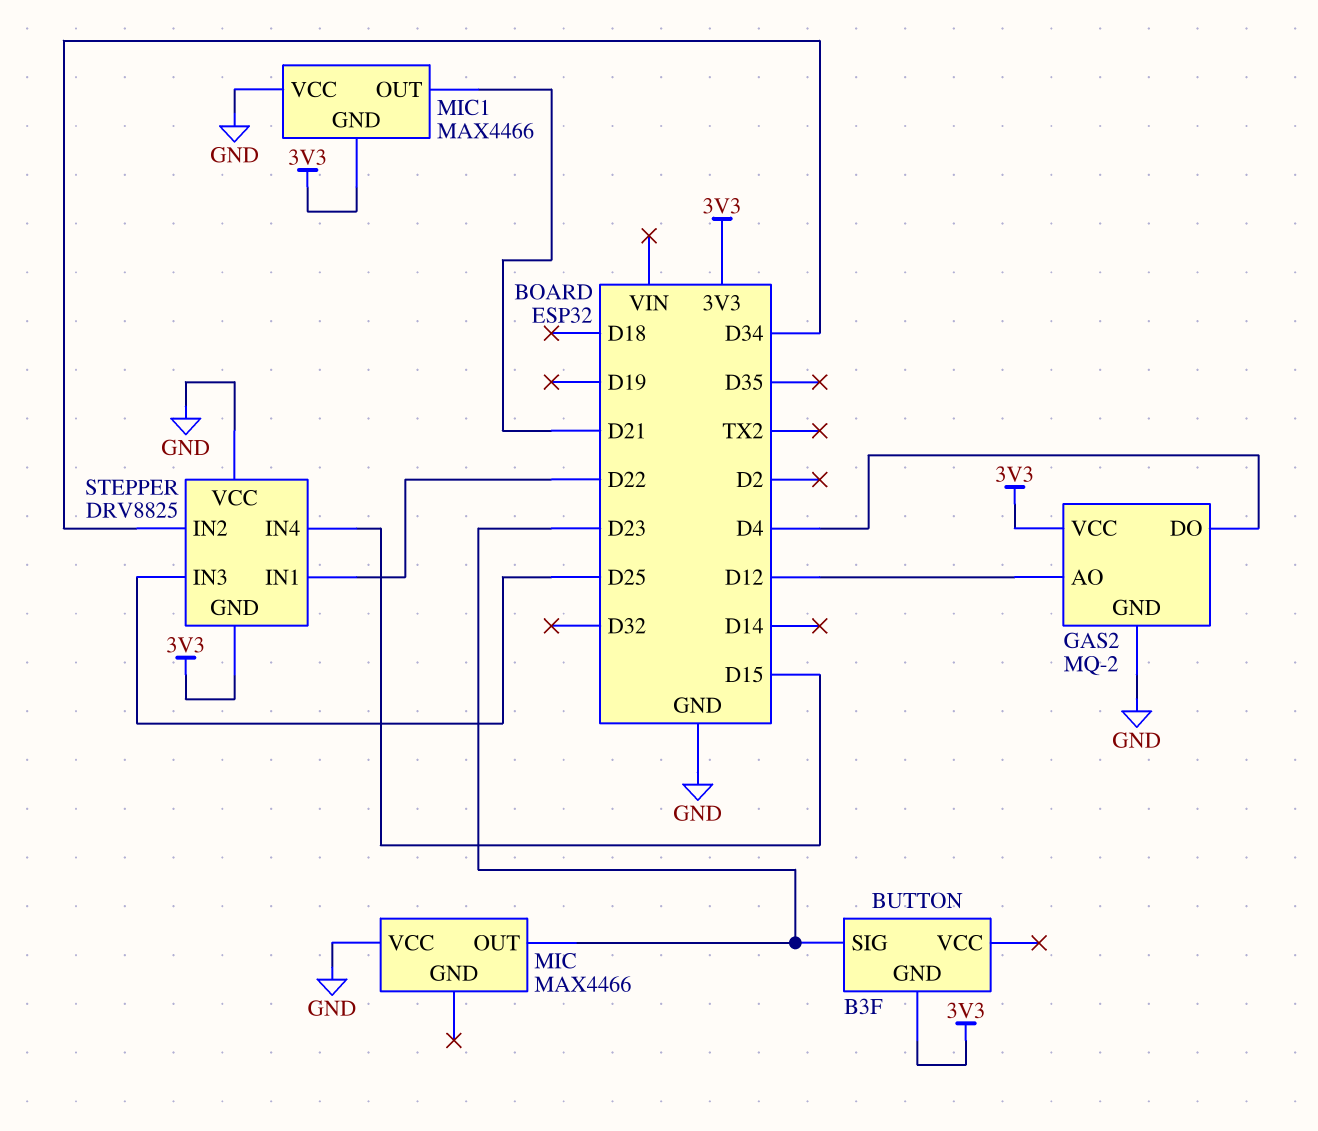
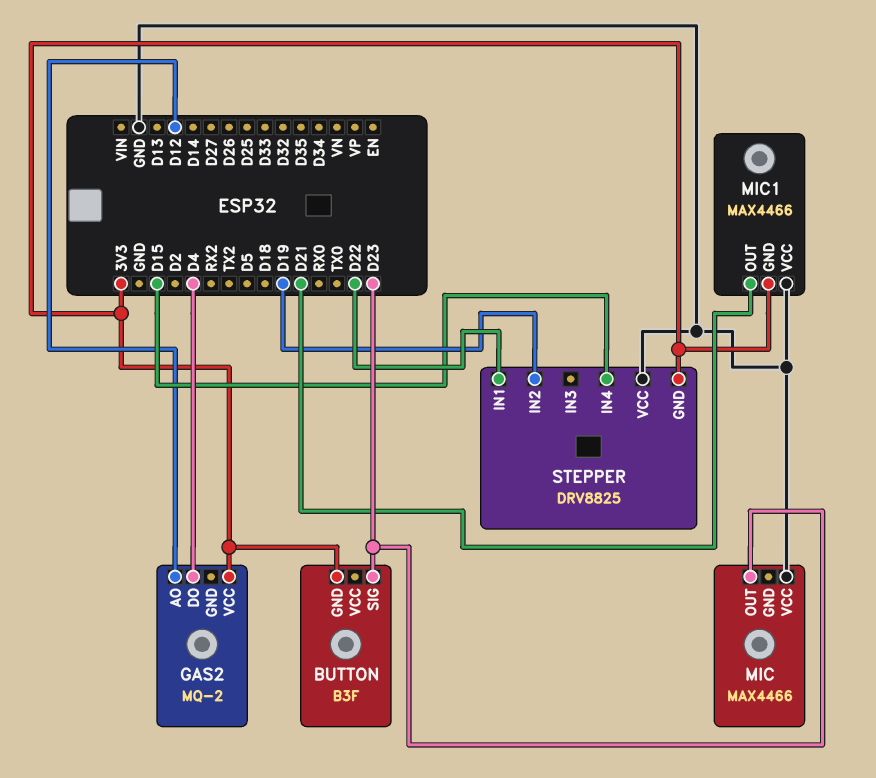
GAS2 pin GND: GND -> none
STEPPER pin IN2: D34 -> D19
STEPPER pin IN3: D25 -> none

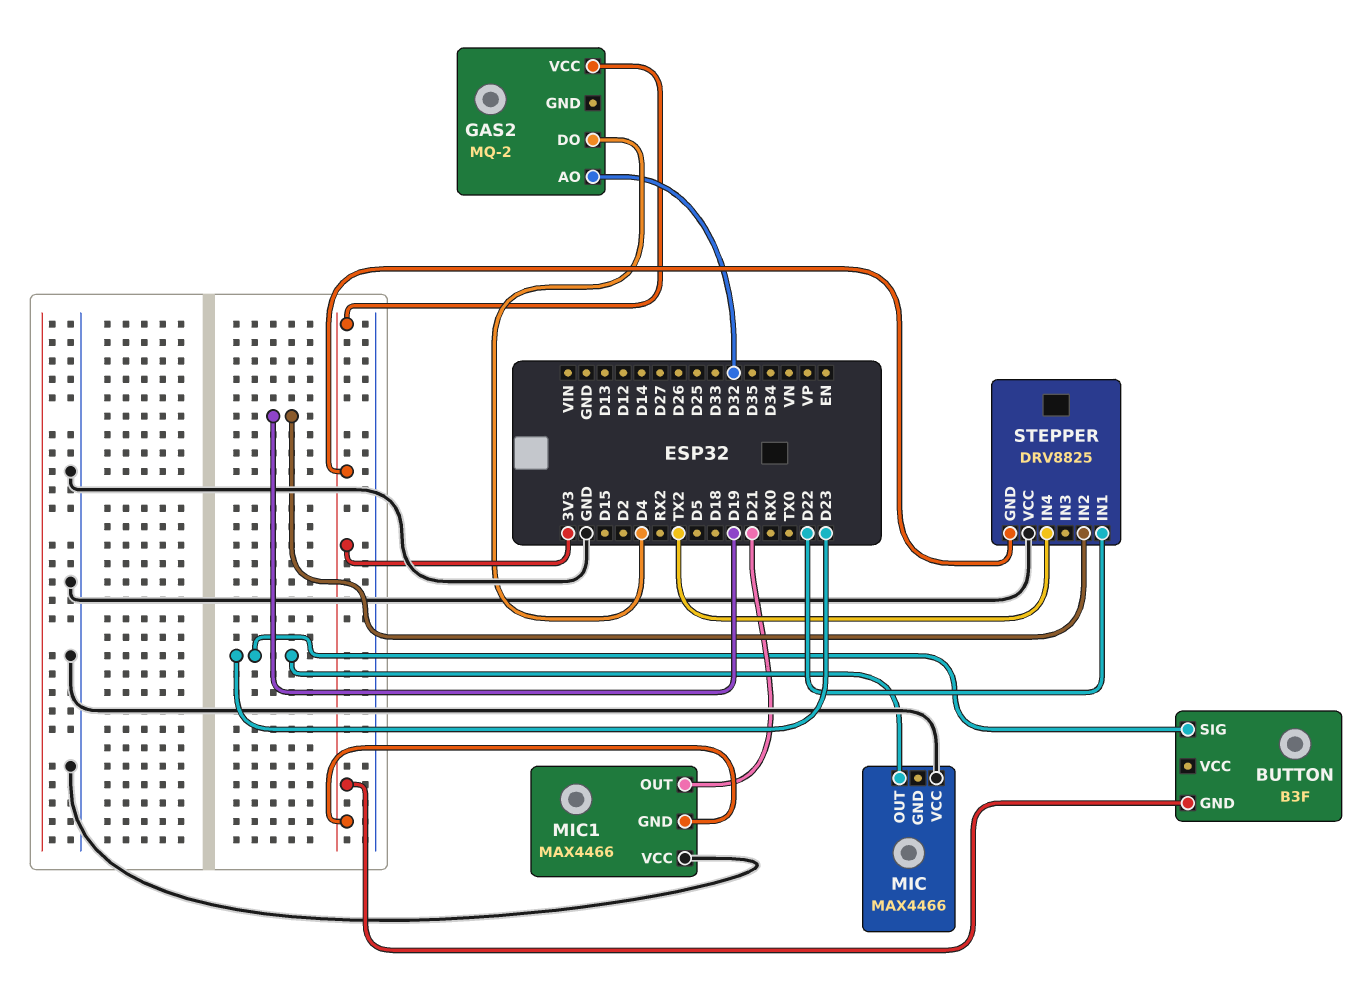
GAS2 pin AO: D12 -> D32
STEPPER pin IN4: D15 -> TX2

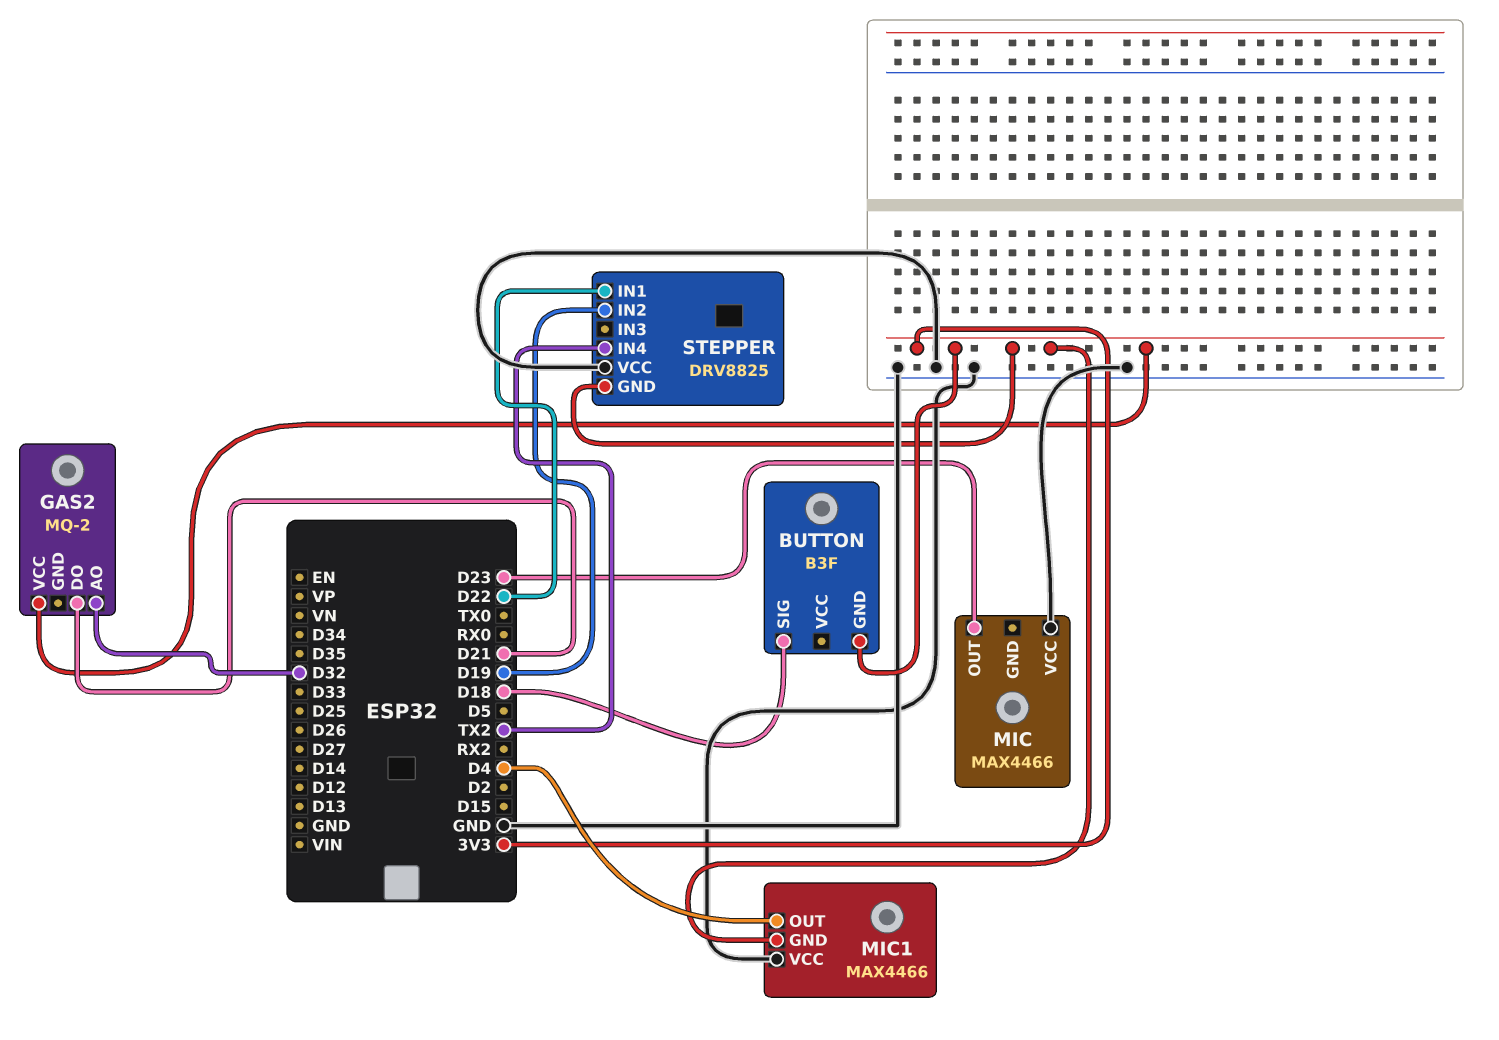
BUTTON pin SIG: D23 -> D18
GAS2 pin DO: D4 -> D21
MIC1 pin OUT: D21 -> D4

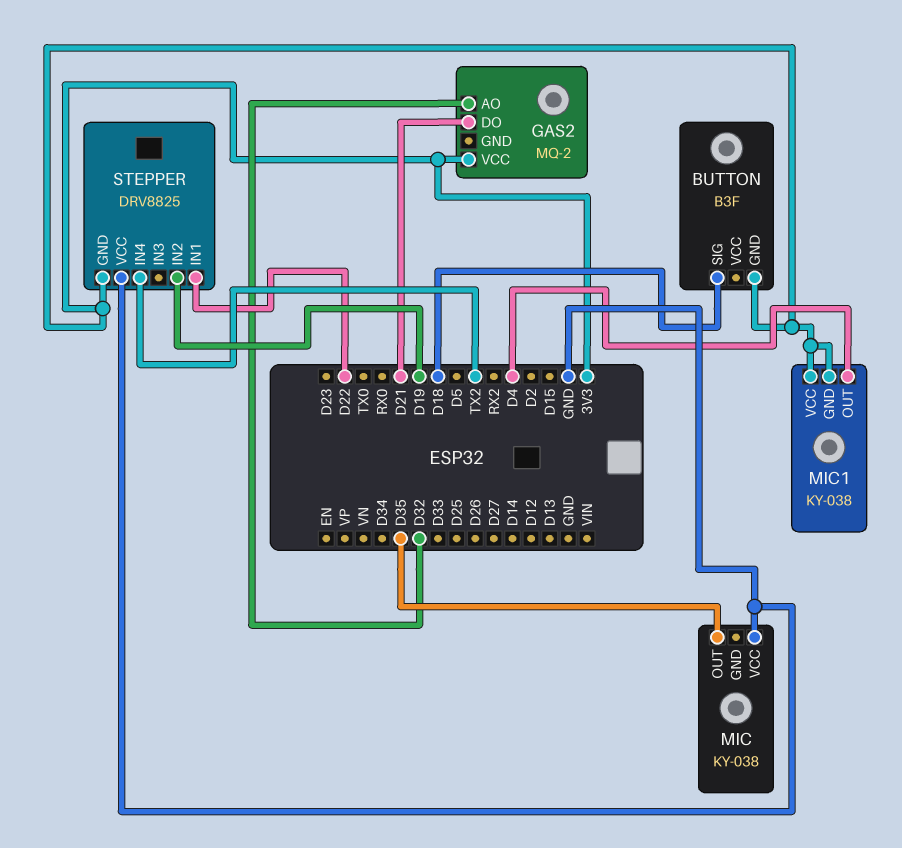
MIC: MAX4466 -> KY-038
MIC pin OUT: D23 -> D35
MIC1: MAX4466 -> KY-038
MIC1 pin VCC: GND -> 3V3

